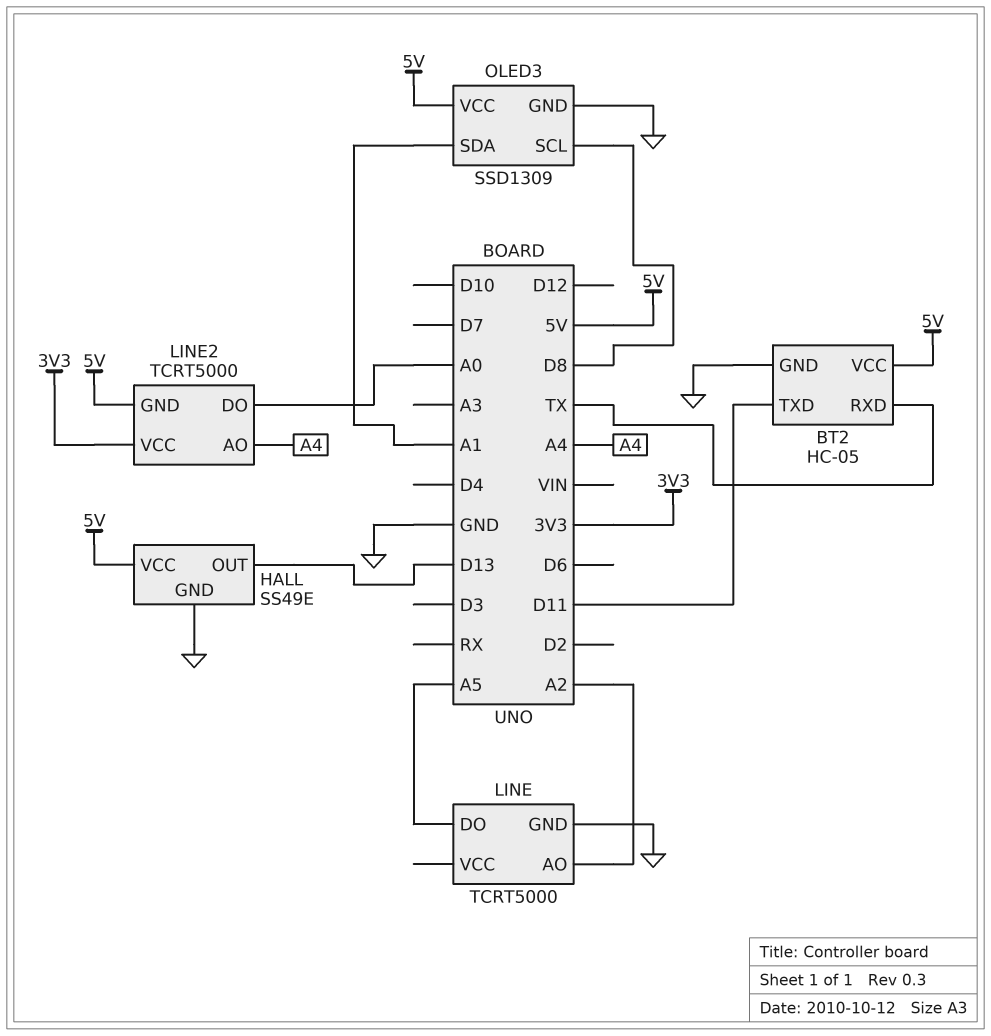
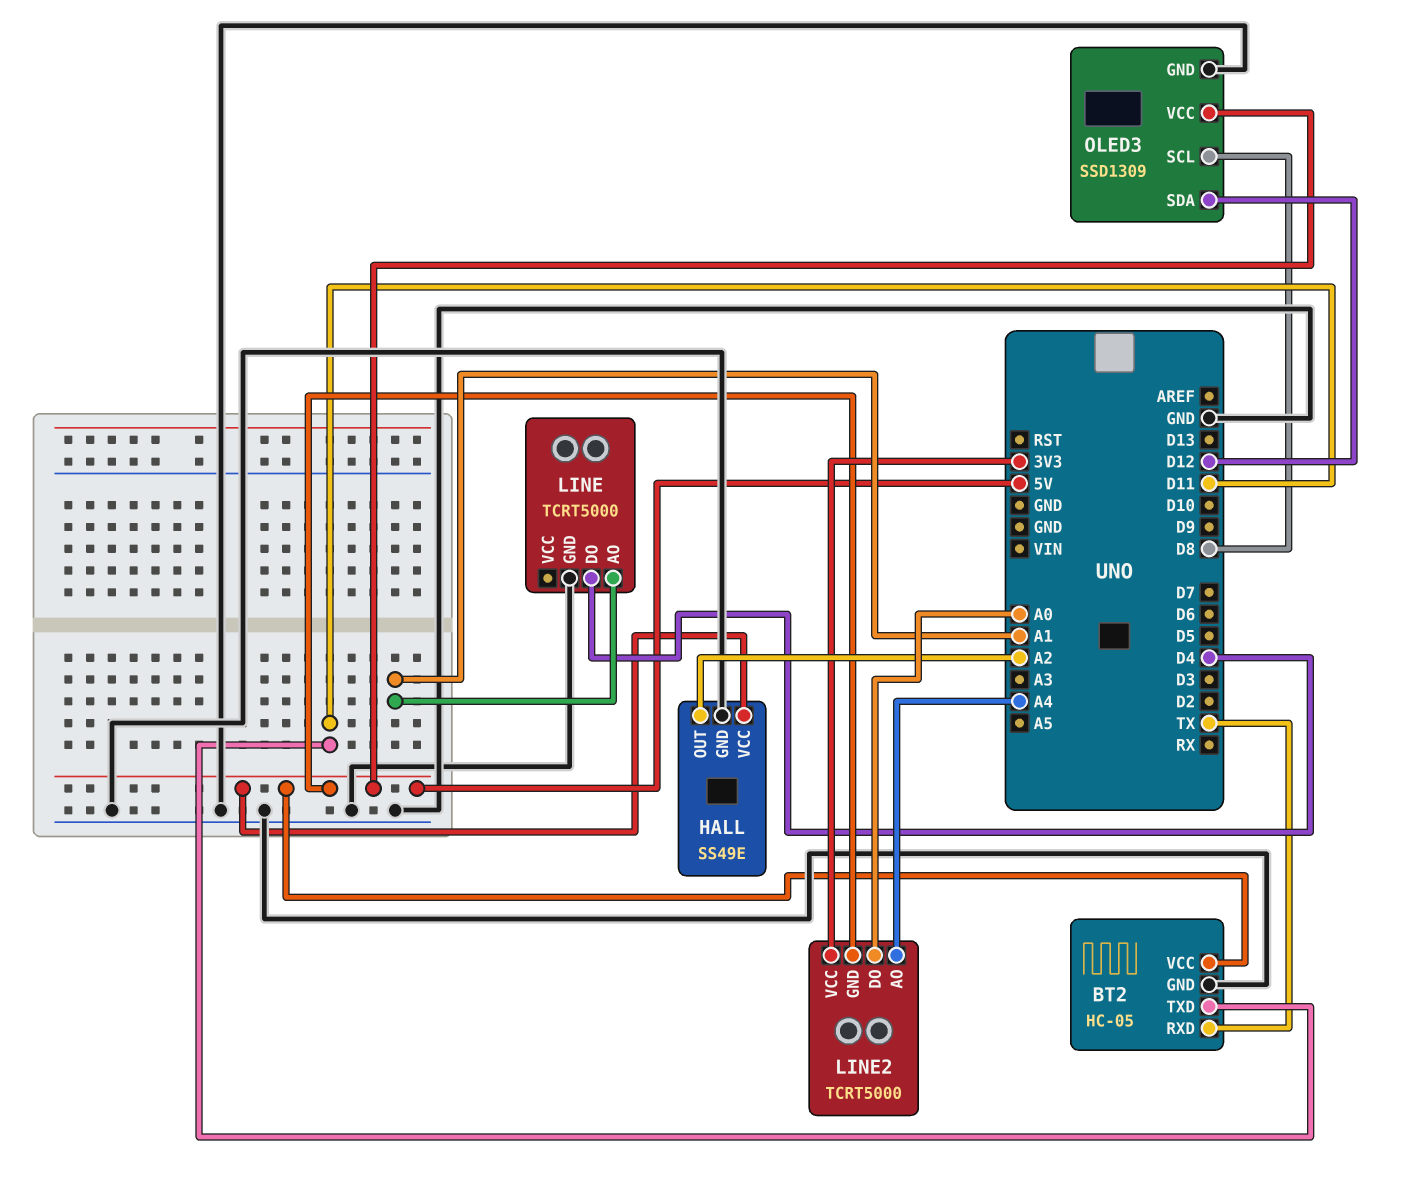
HALL pin OUT: D13 -> A2
LINE pin AO: A2 -> A1
LINE pin DO: A5 -> D4
OLED3 pin SDA: A1 -> D12

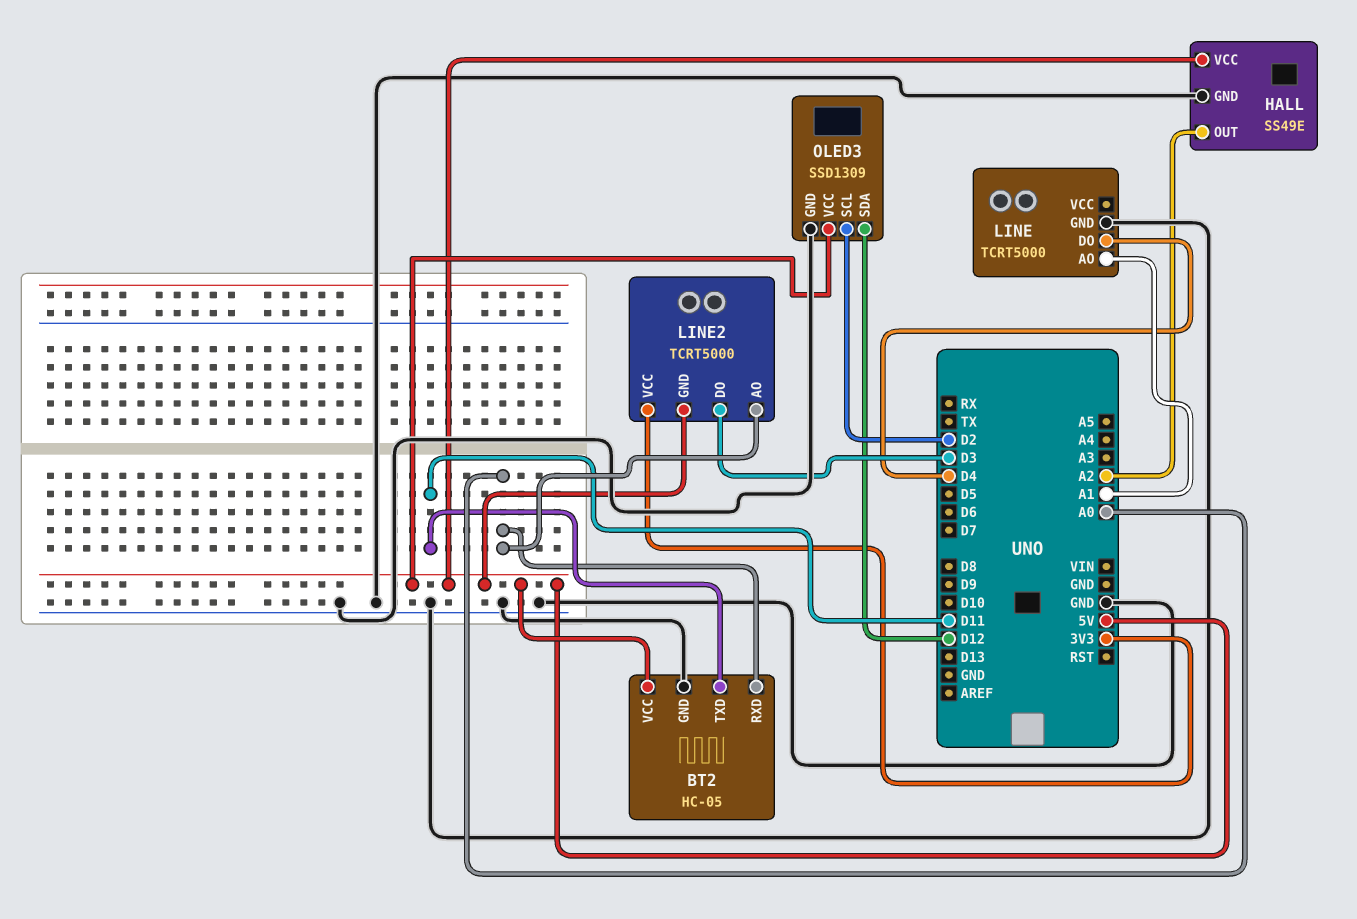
BT2 pin RXD: TX -> A0
LINE2 pin AO: A4 -> A0
LINE2 pin DO: A0 -> D3
OLED3 pin SCL: D8 -> D2

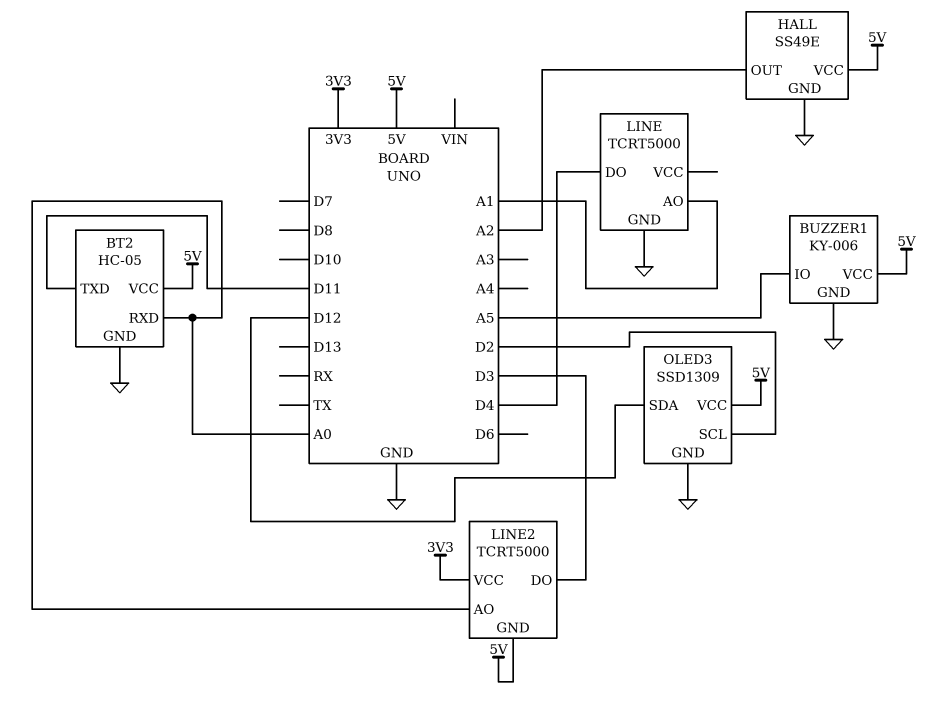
BUZZER1: none -> KY-006
BUZZER1 pin GND: none -> GND
BUZZER1 pin IO: none -> A5
BUZZER1 pin VCC: none -> 5V

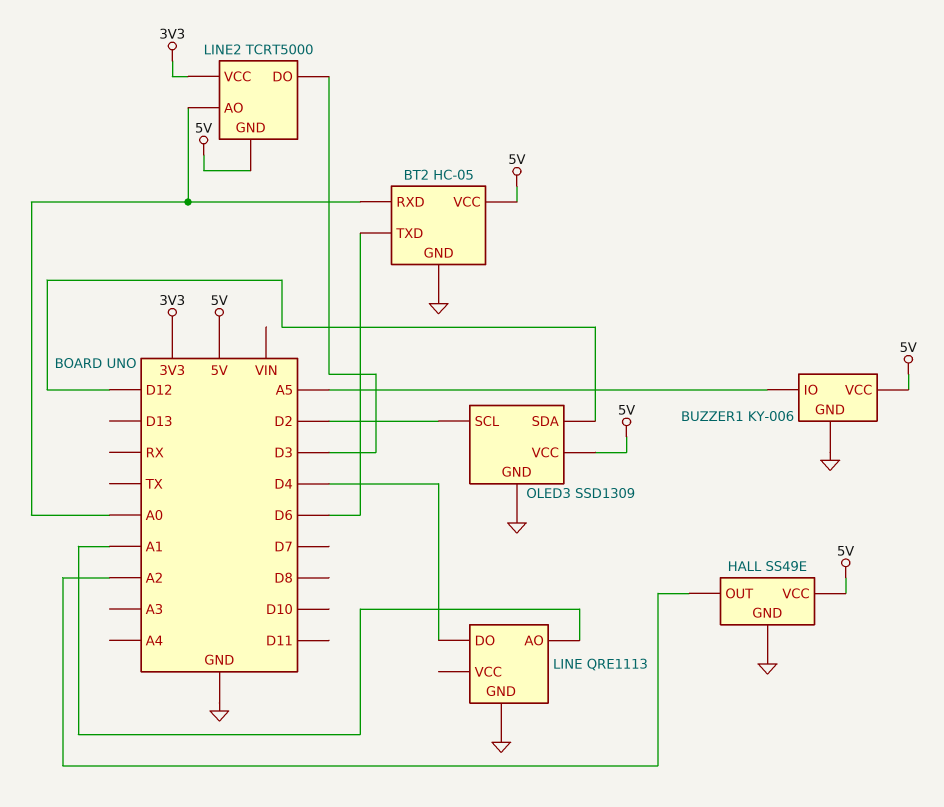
BT2 pin TXD: D11 -> D6
LINE: TCRT5000 -> QRE1113

